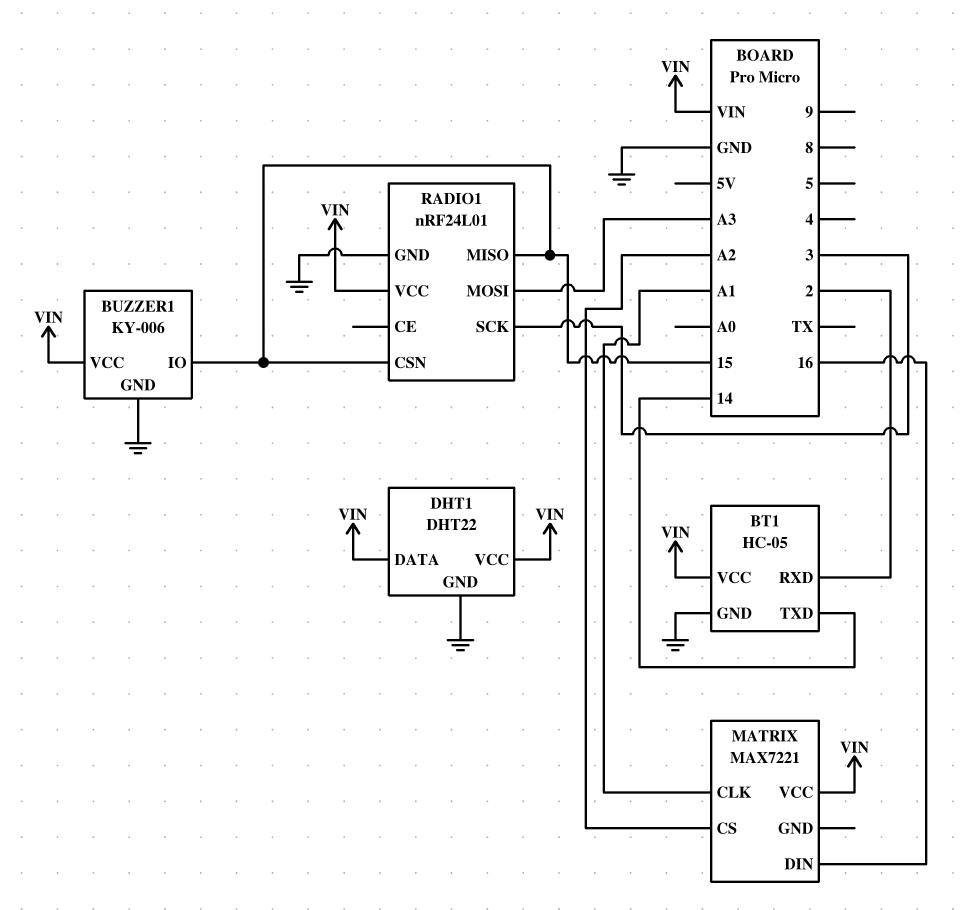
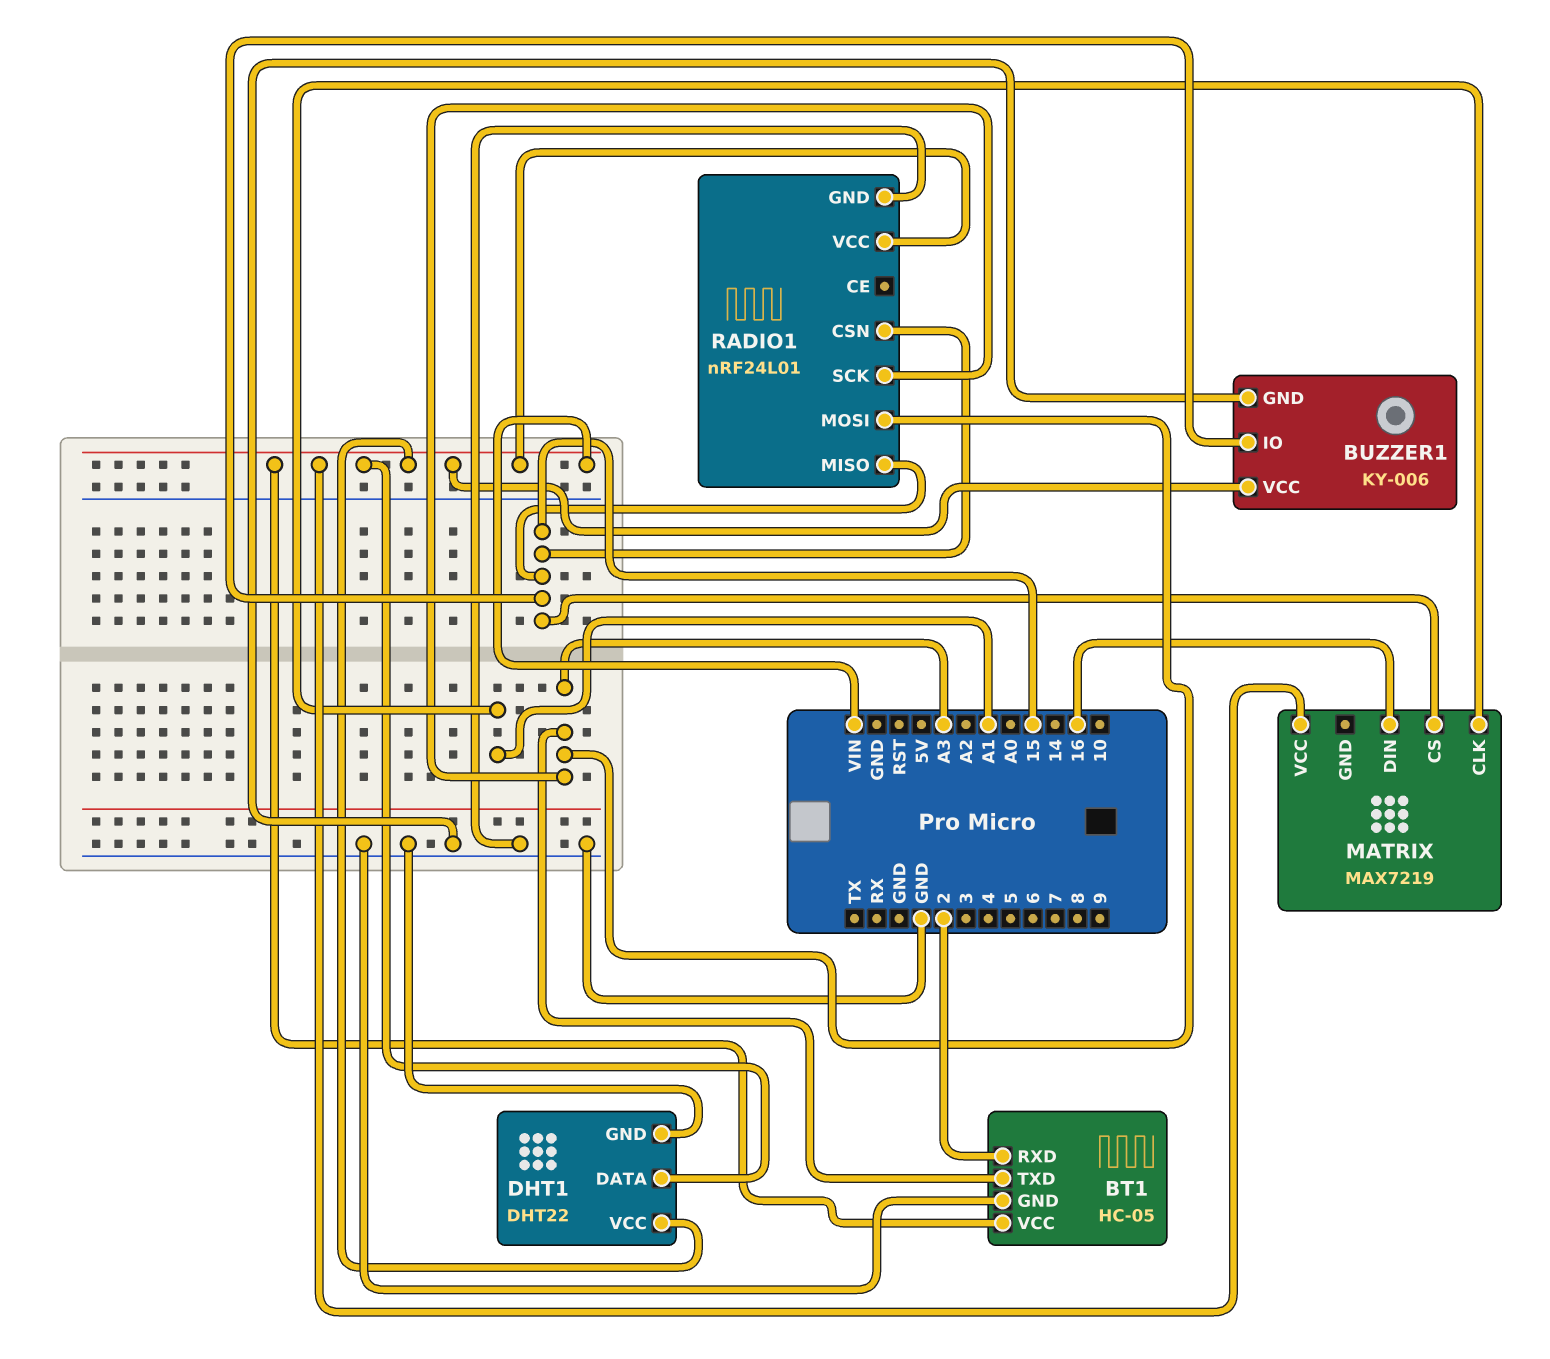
BT1 pin TXD: 14 -> A3
MATRIX: MAX7221 -> MAX7219
MATRIX pin CS: A2 -> 15
RADIO1 pin SCK: 3 -> A3

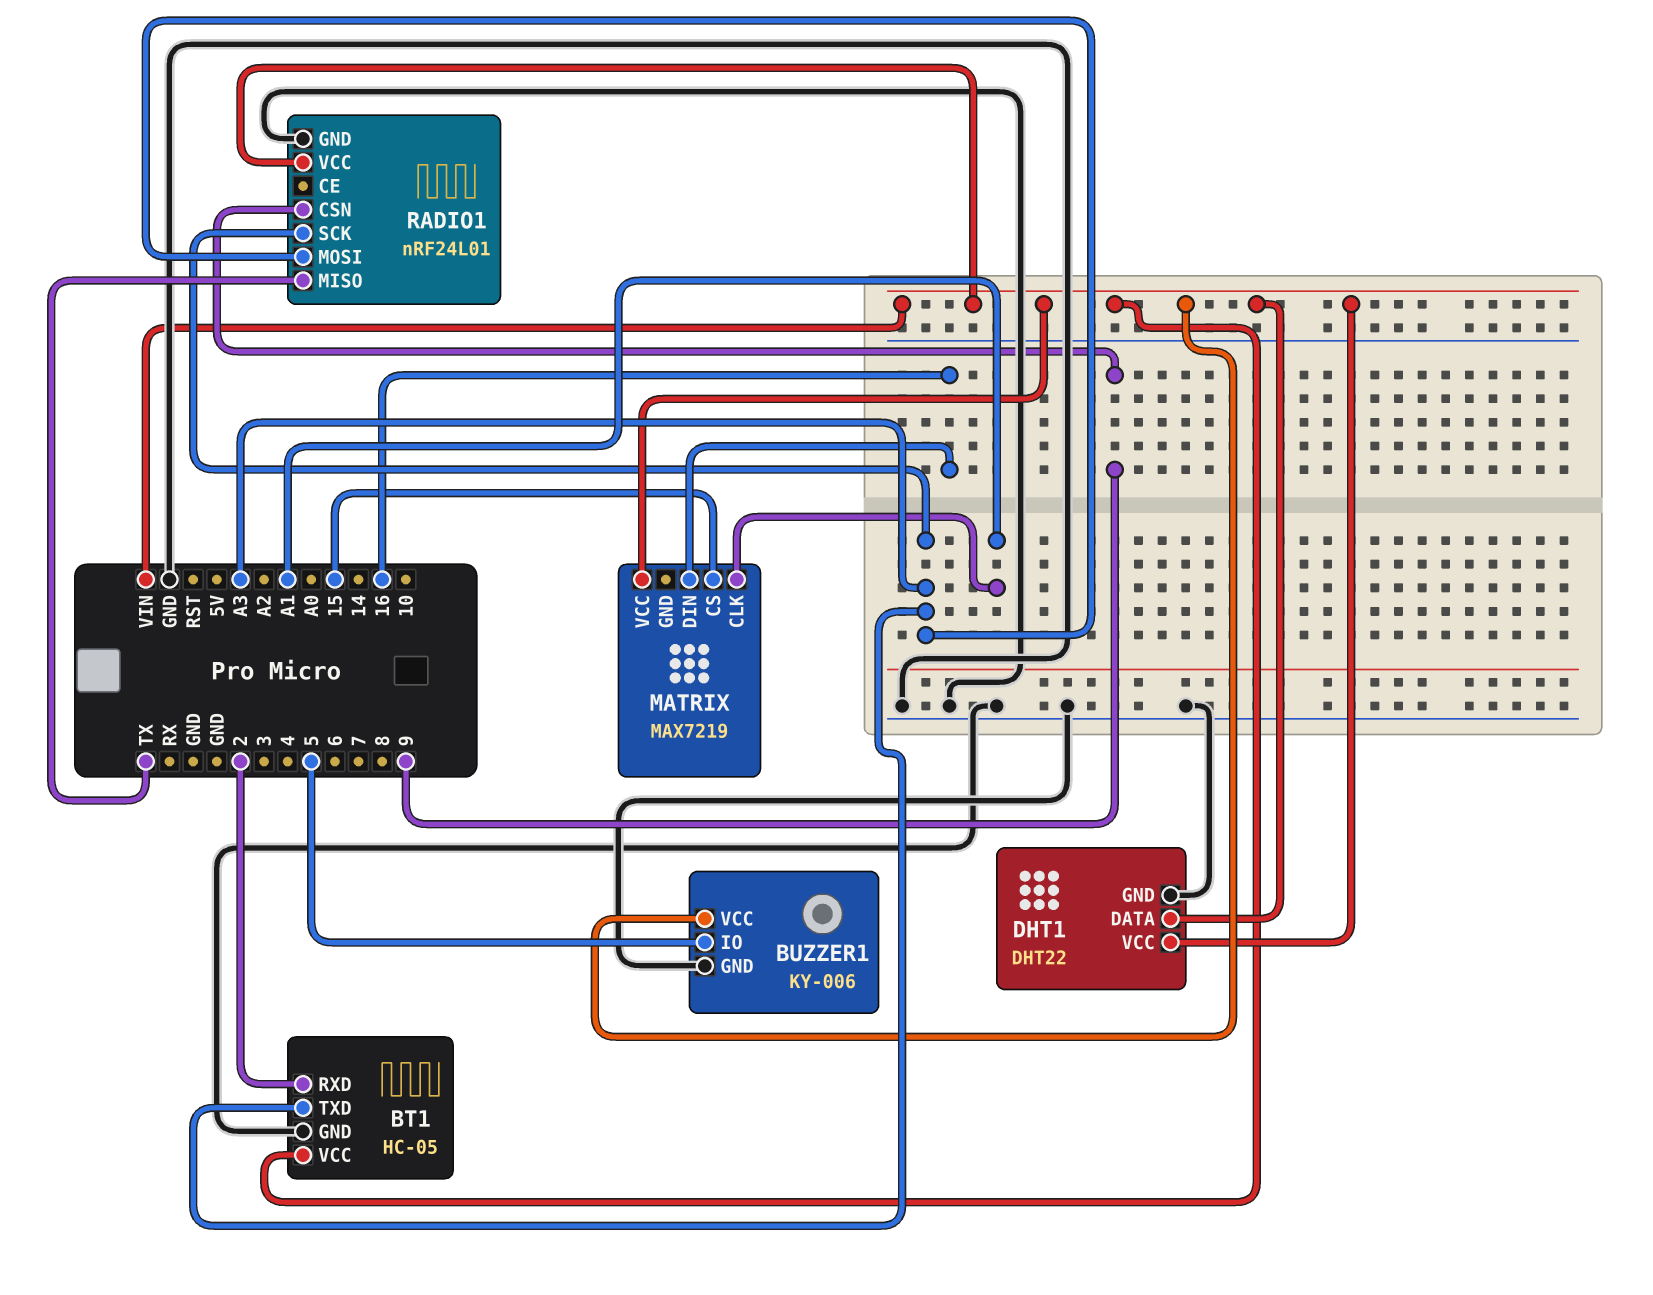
BUZZER1 pin IO: 15 -> 5
RADIO1 pin CSN: 15 -> 9
RADIO1 pin MISO: 15 -> TX

